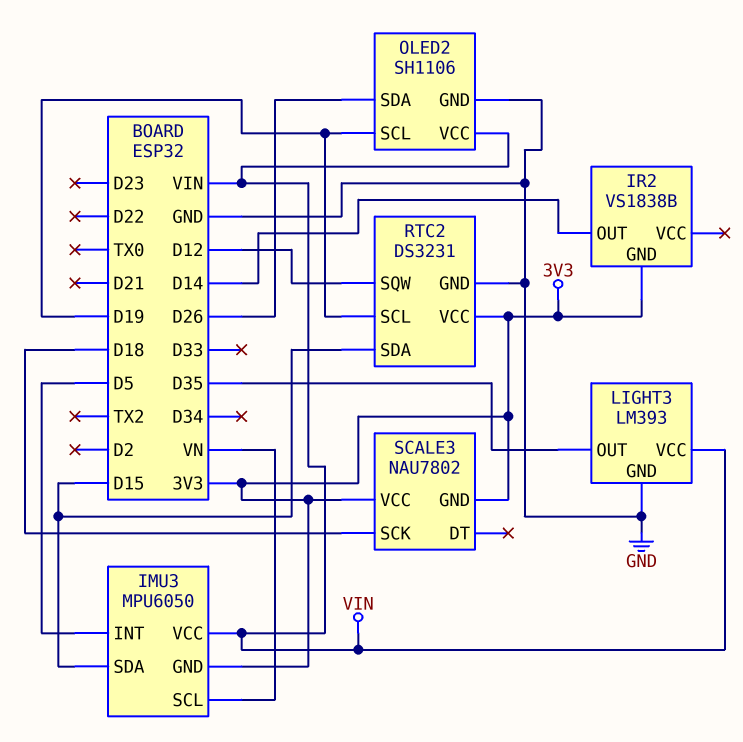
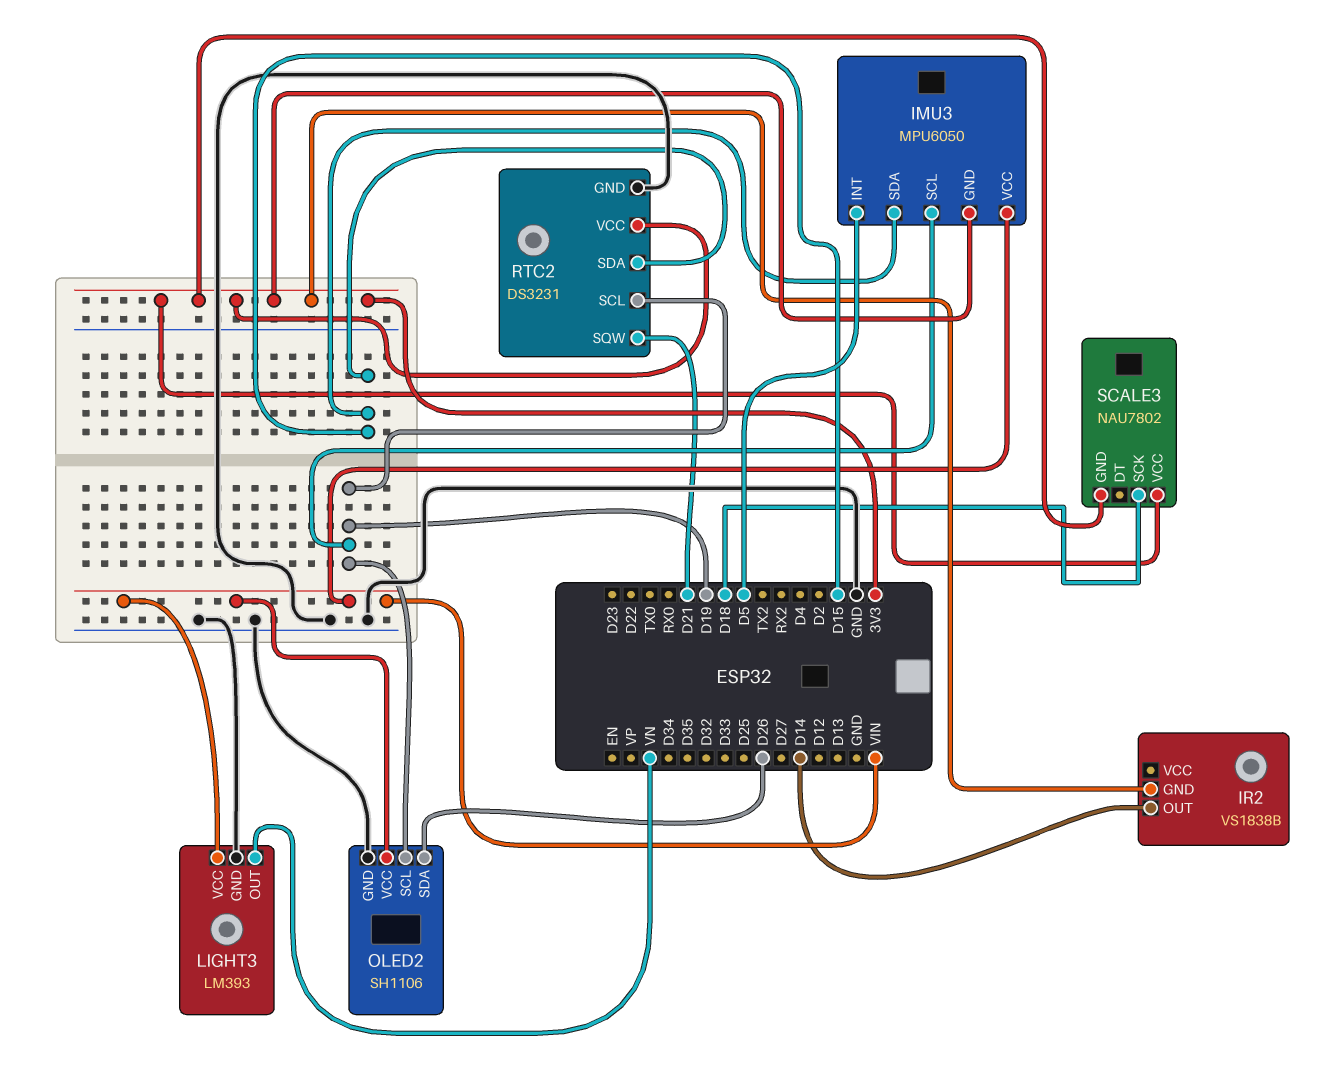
IMU3 pin SCL: VN -> D19
LIGHT3 pin OUT: D35 -> VN
RTC2 pin SQW: D12 -> D21

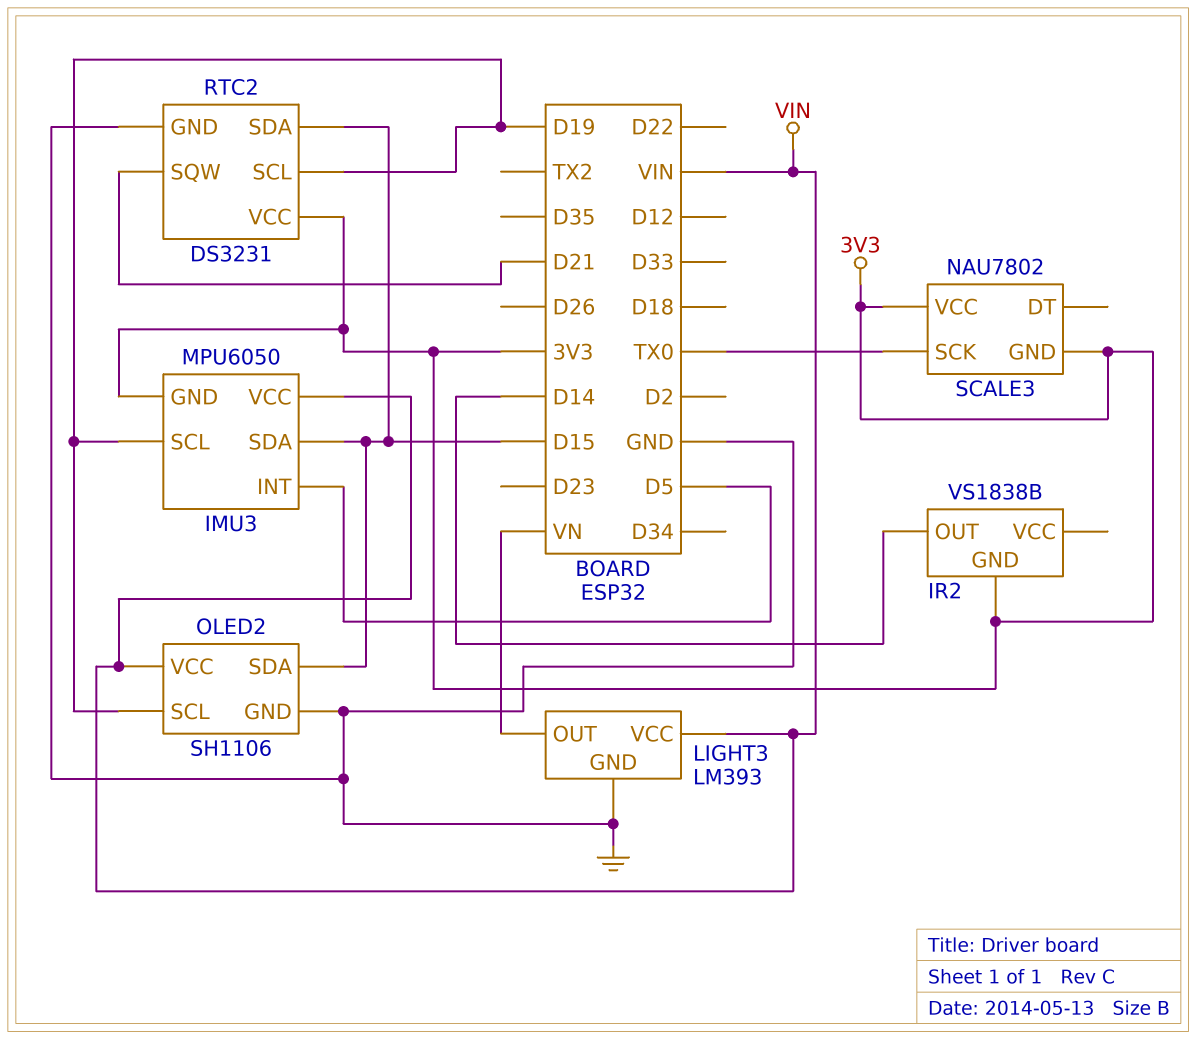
OLED2 pin SDA: D26 -> D15
SCALE3 pin SCK: D18 -> TX0

